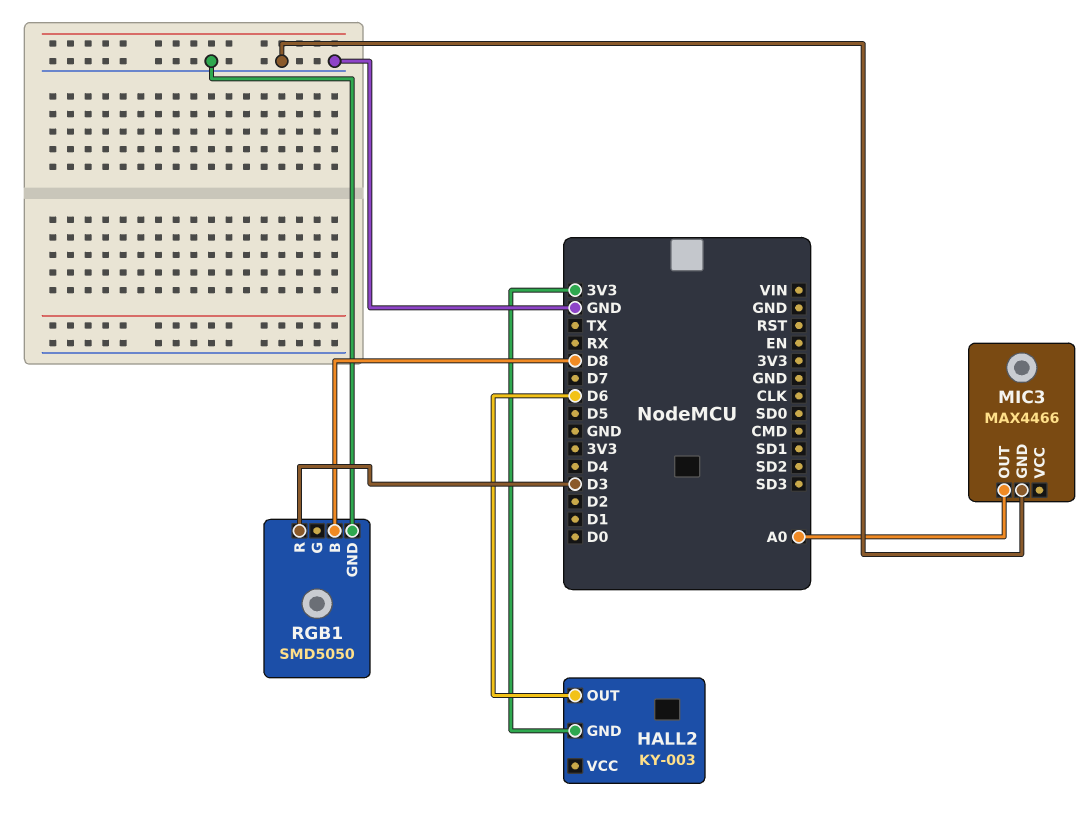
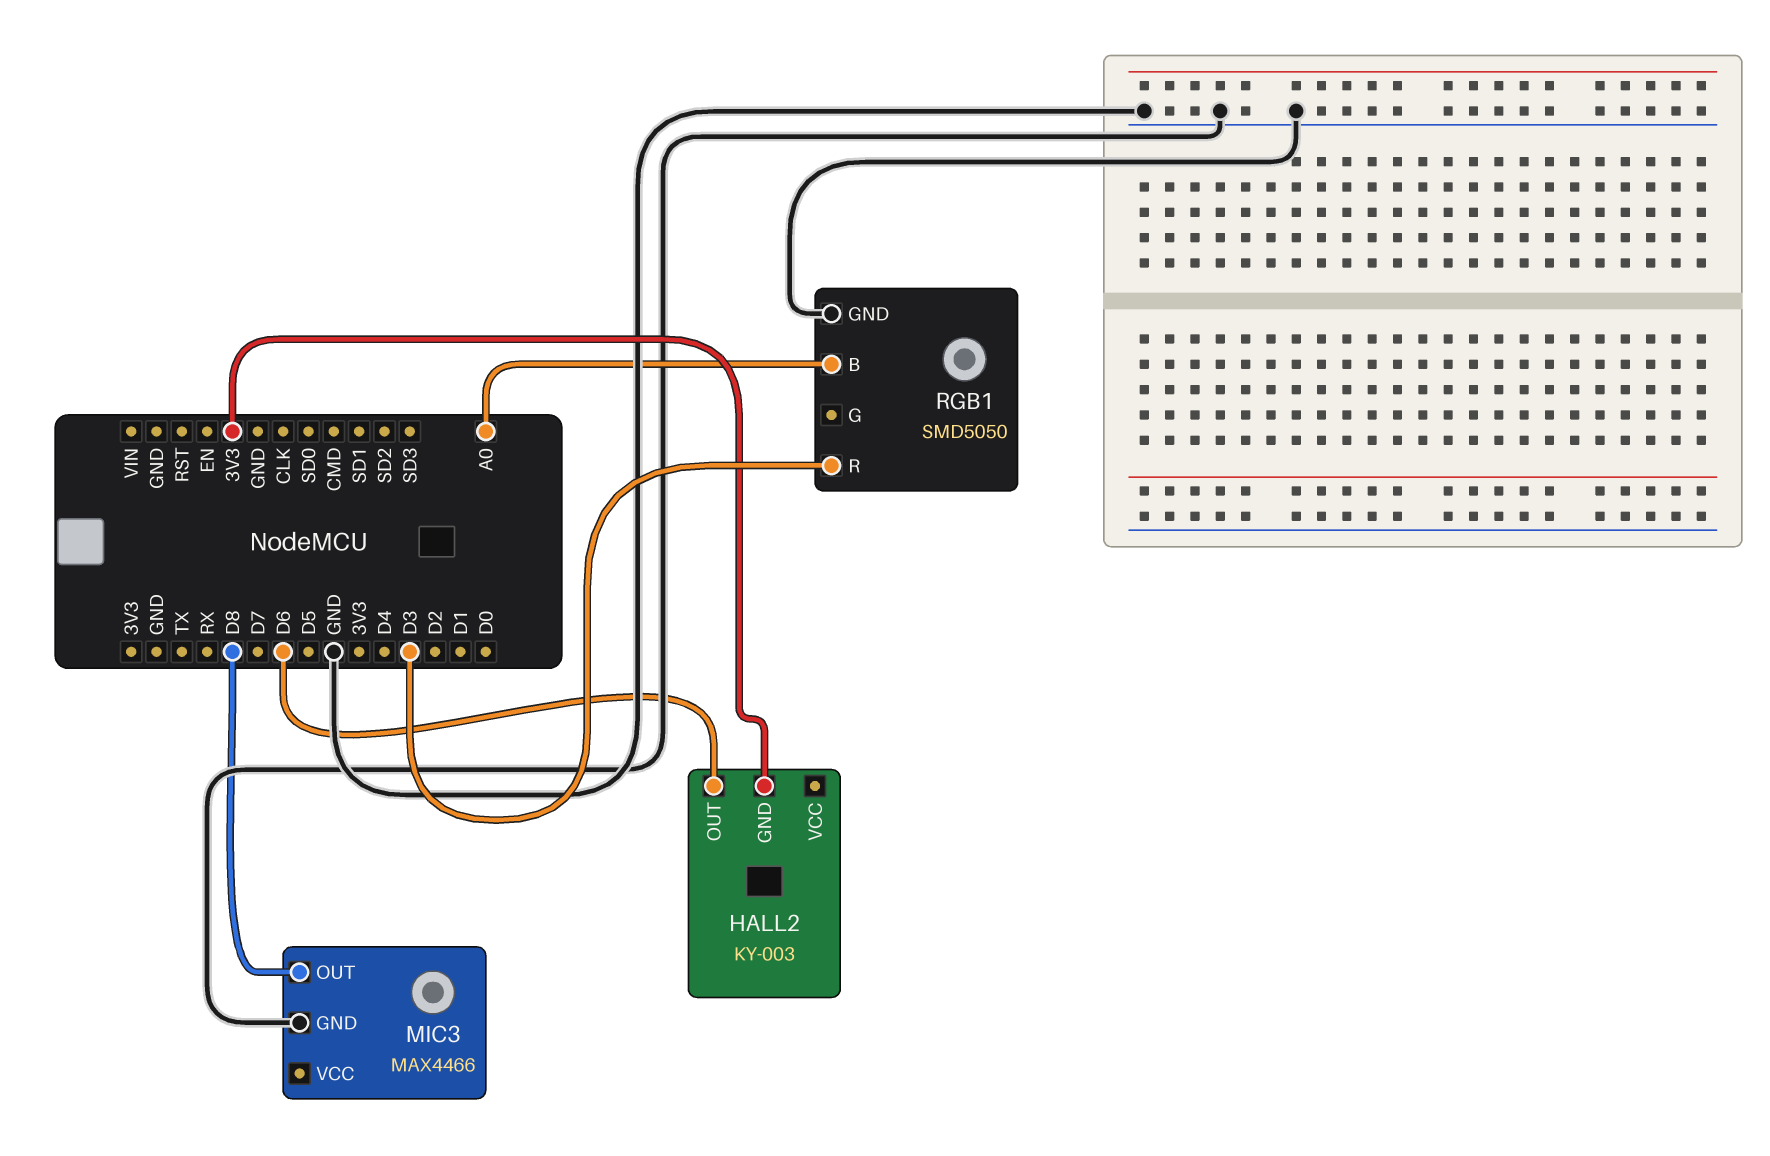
MIC3 pin OUT: A0 -> D8
RGB1 pin B: D8 -> A0

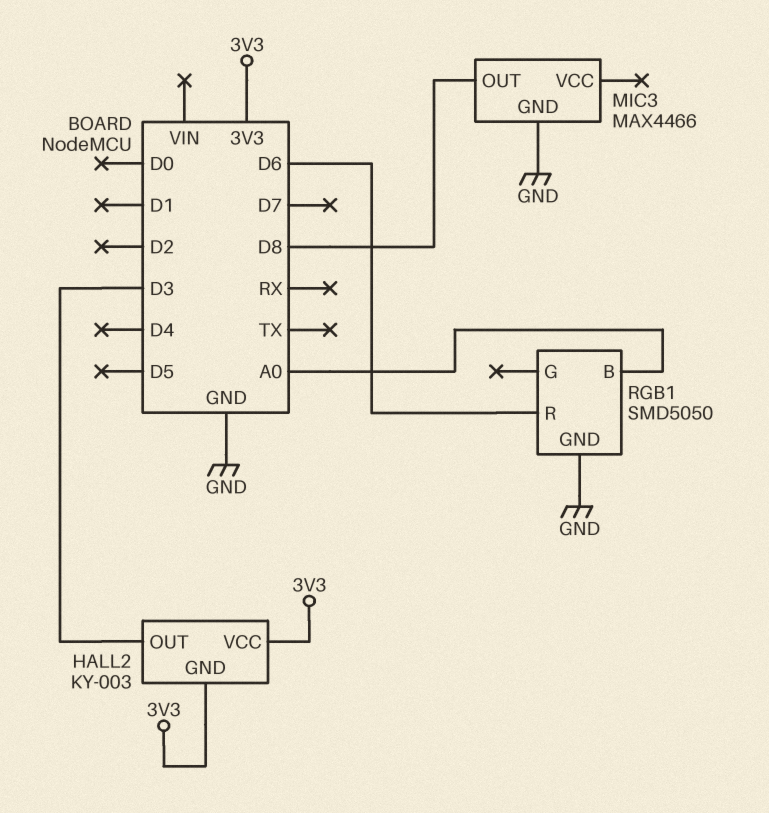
HALL2 pin OUT: D6 -> D3
HALL2 pin VCC: none -> 3V3
RGB1 pin R: D3 -> D6

